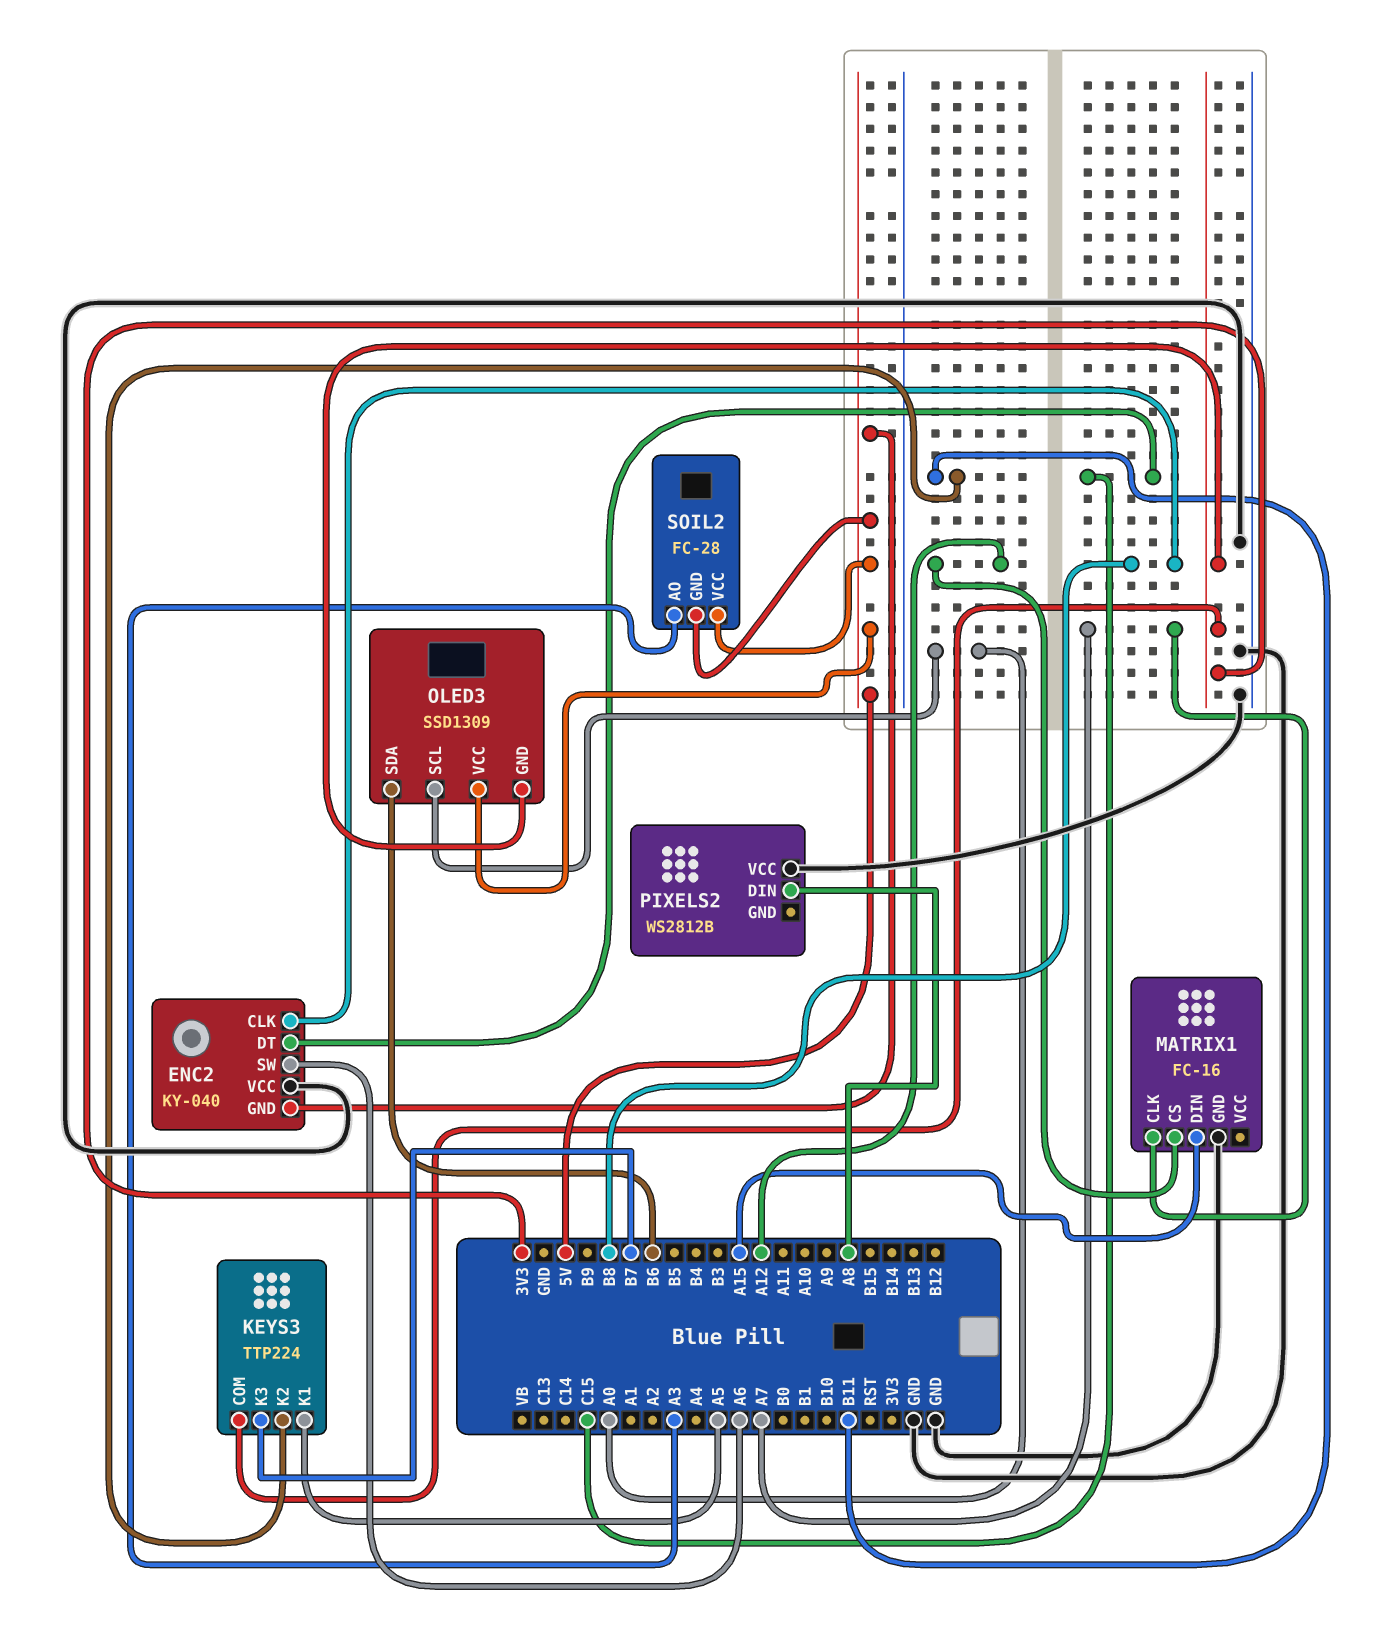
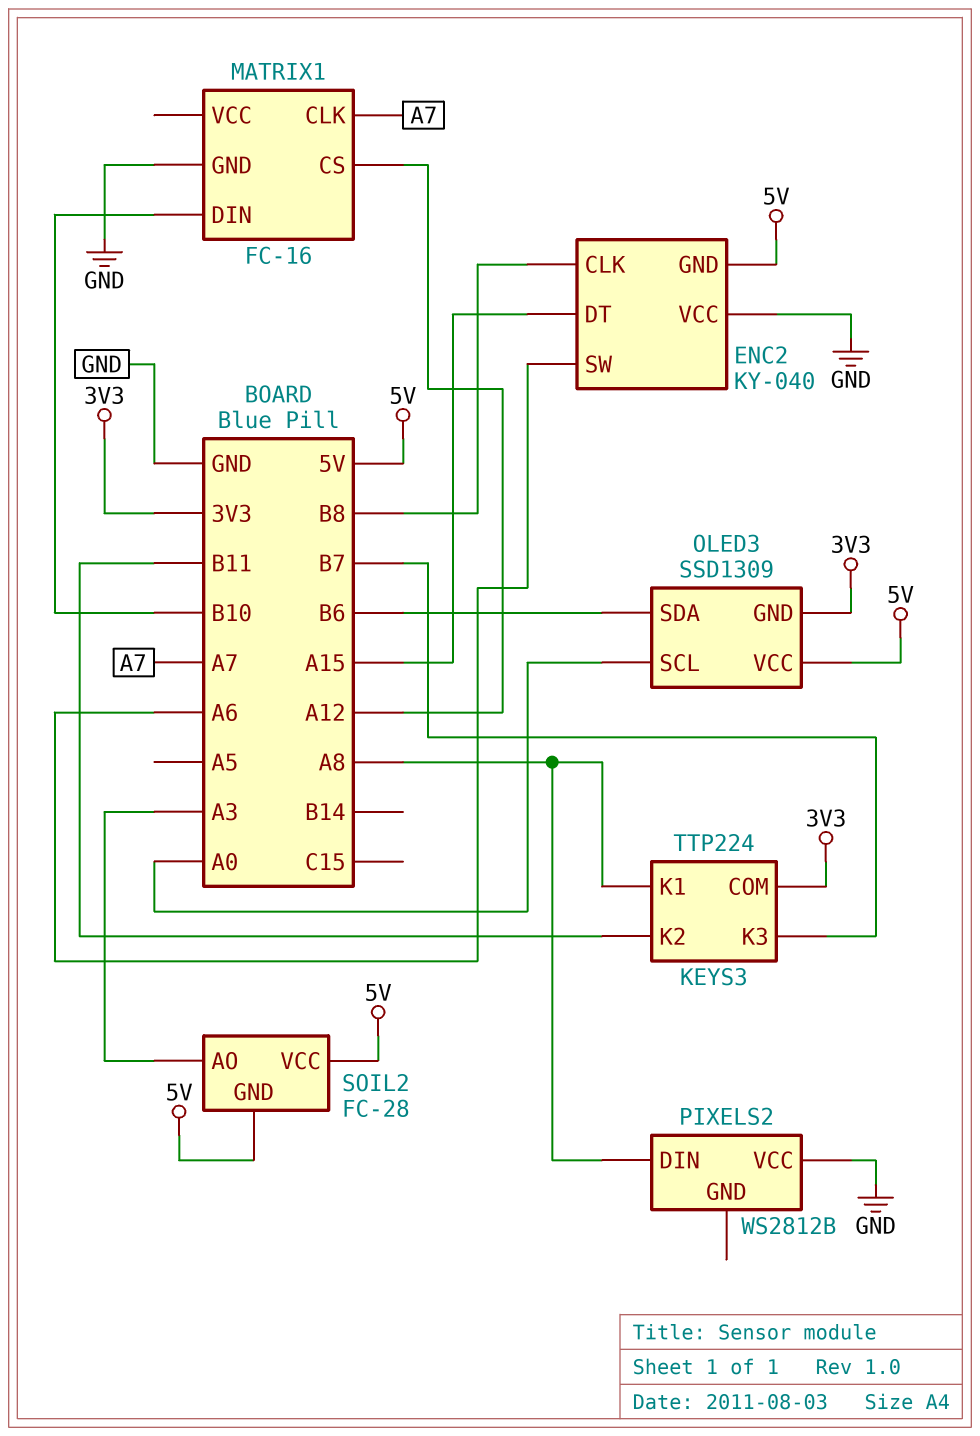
ENC2 pin DT: C15 -> A15
KEYS3 pin K1: A5 -> A8
MATRIX1 pin DIN: A15 -> B10

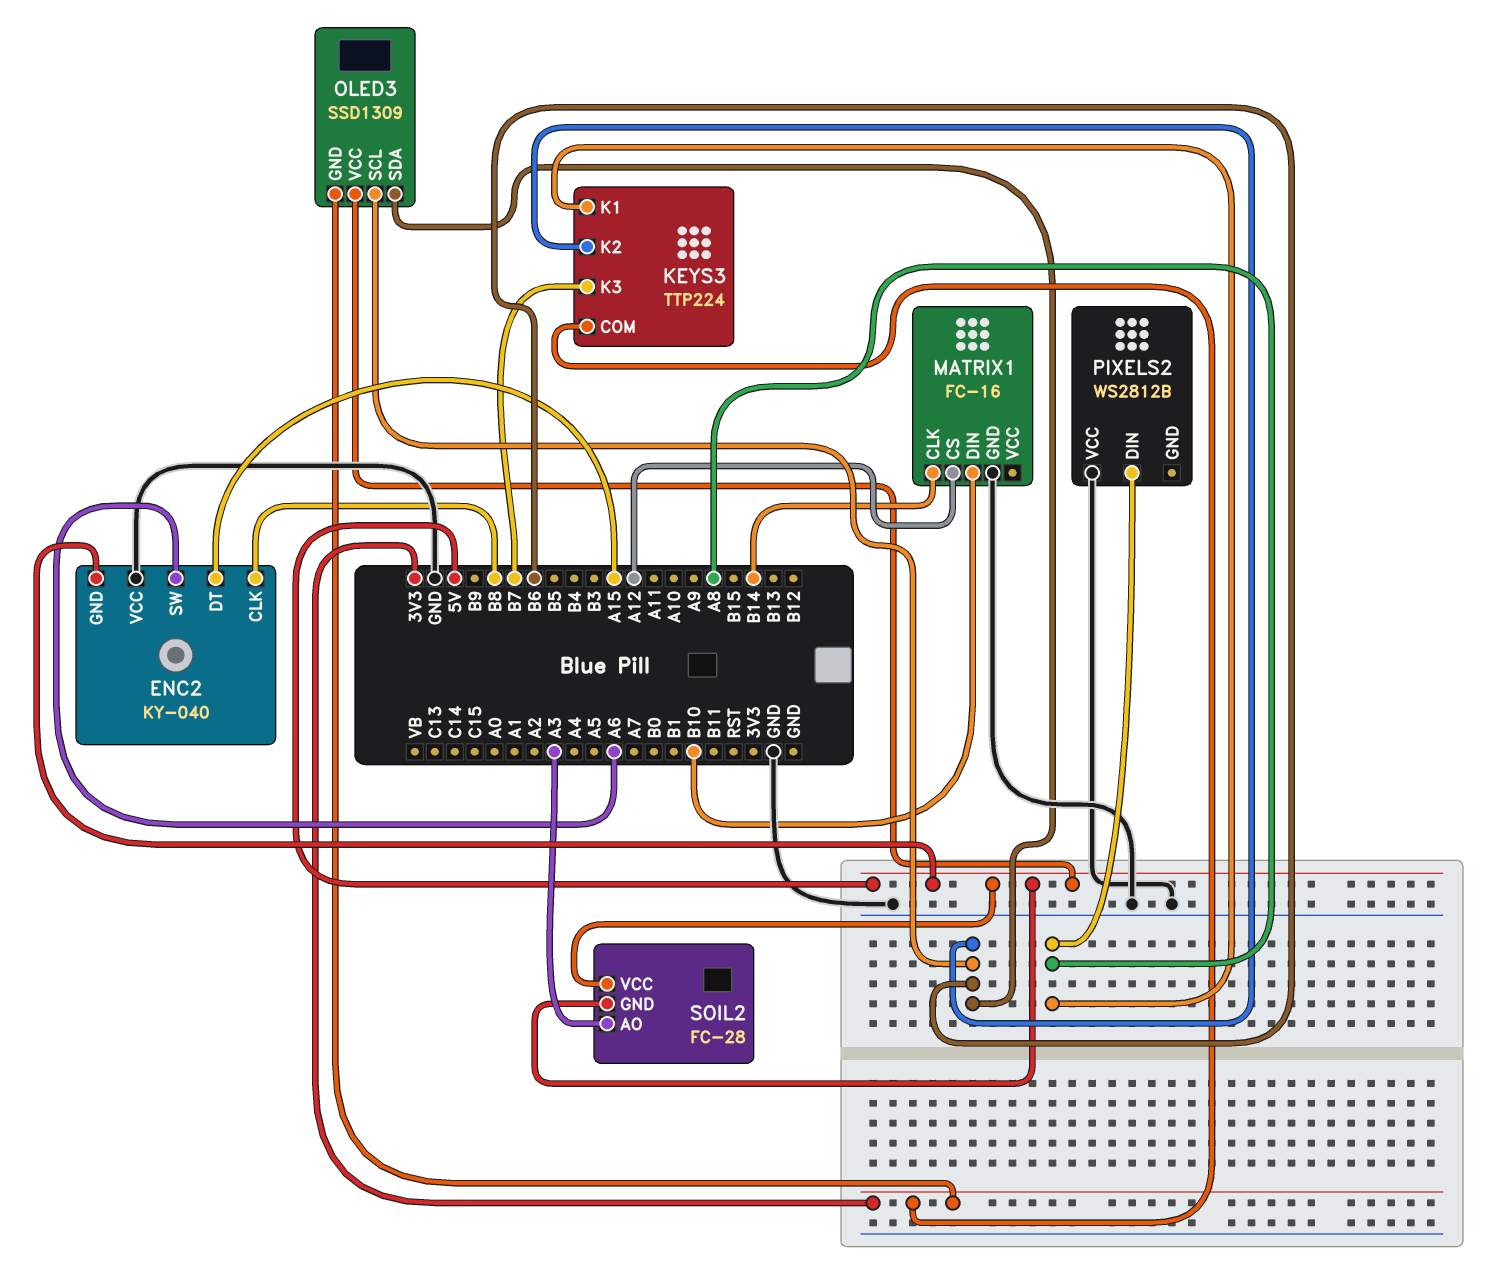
KEYS3 pin K2: B11 -> B6
MATRIX1 pin CLK: A7 -> B14
OLED3 pin SCL: A0 -> B6

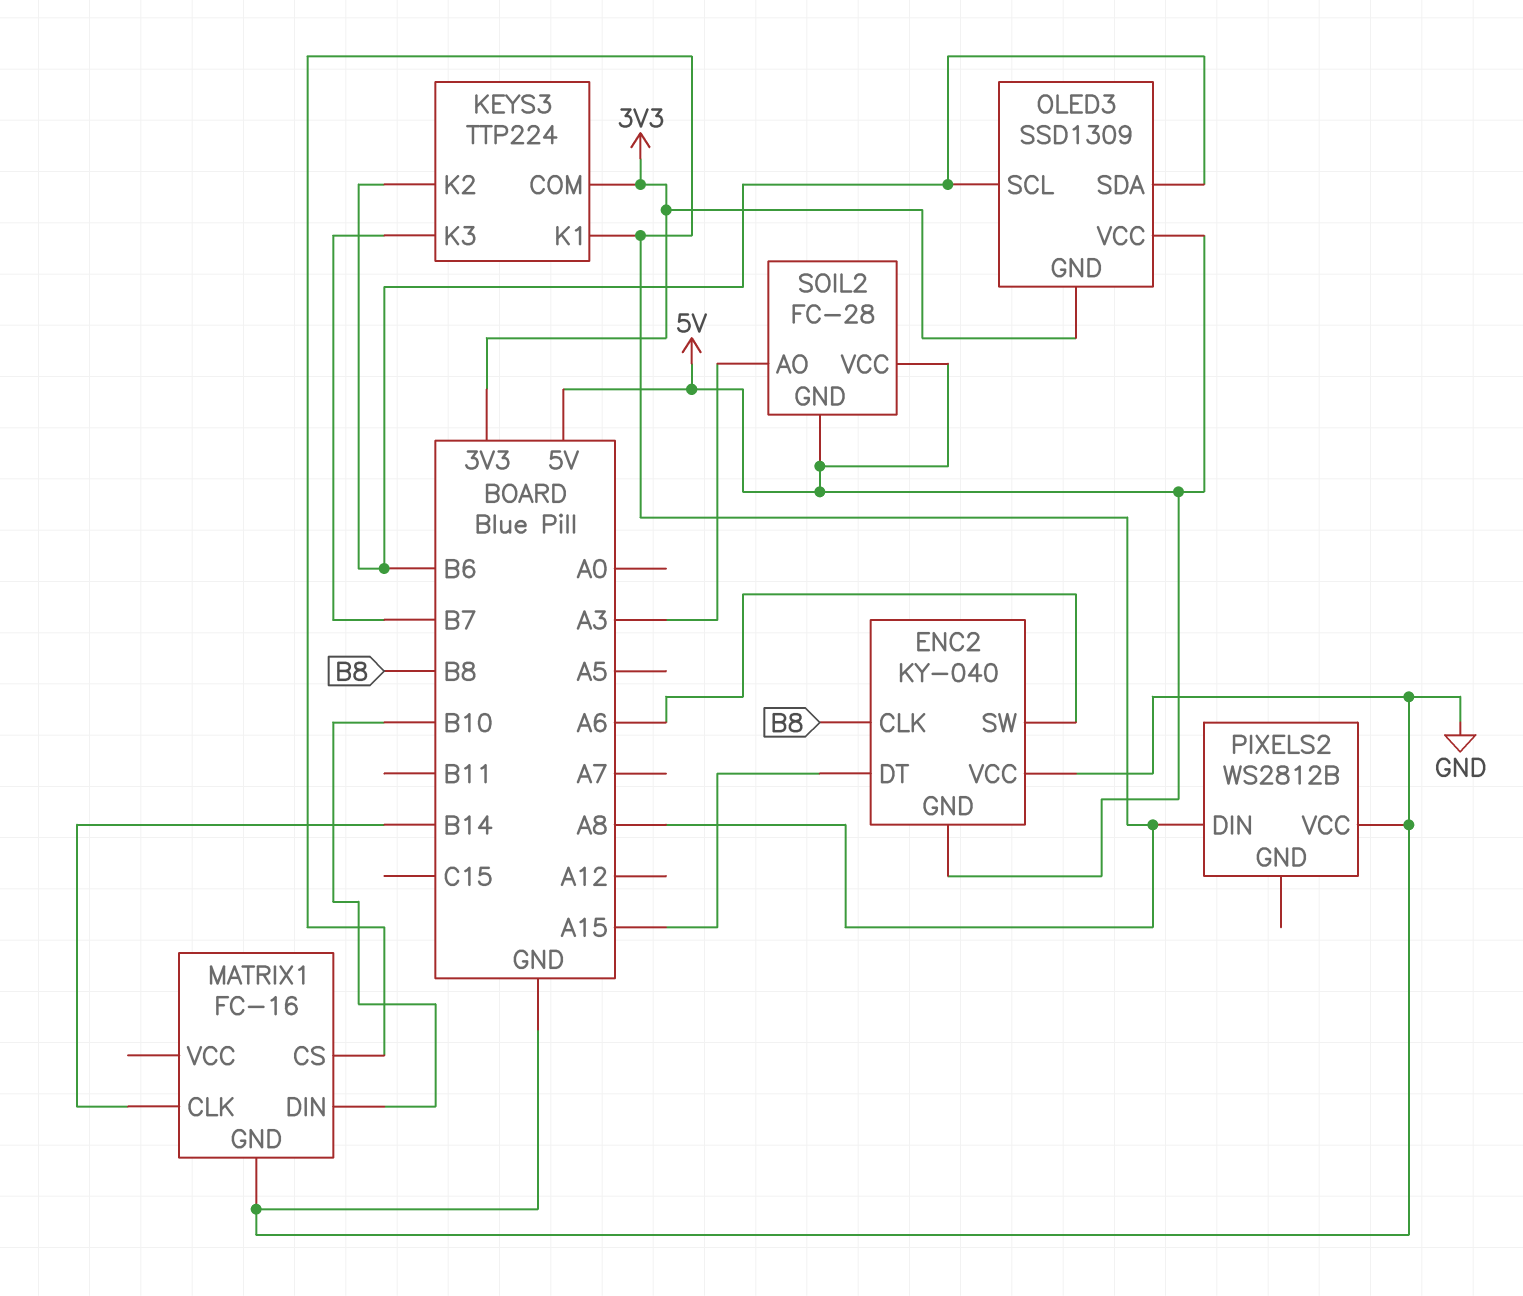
MATRIX1 pin CS: A12 -> A8

